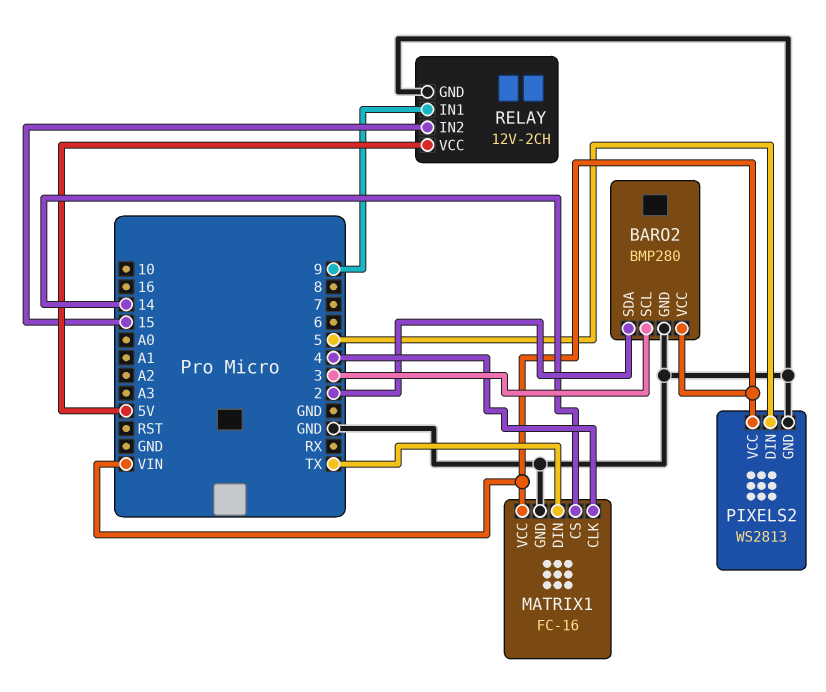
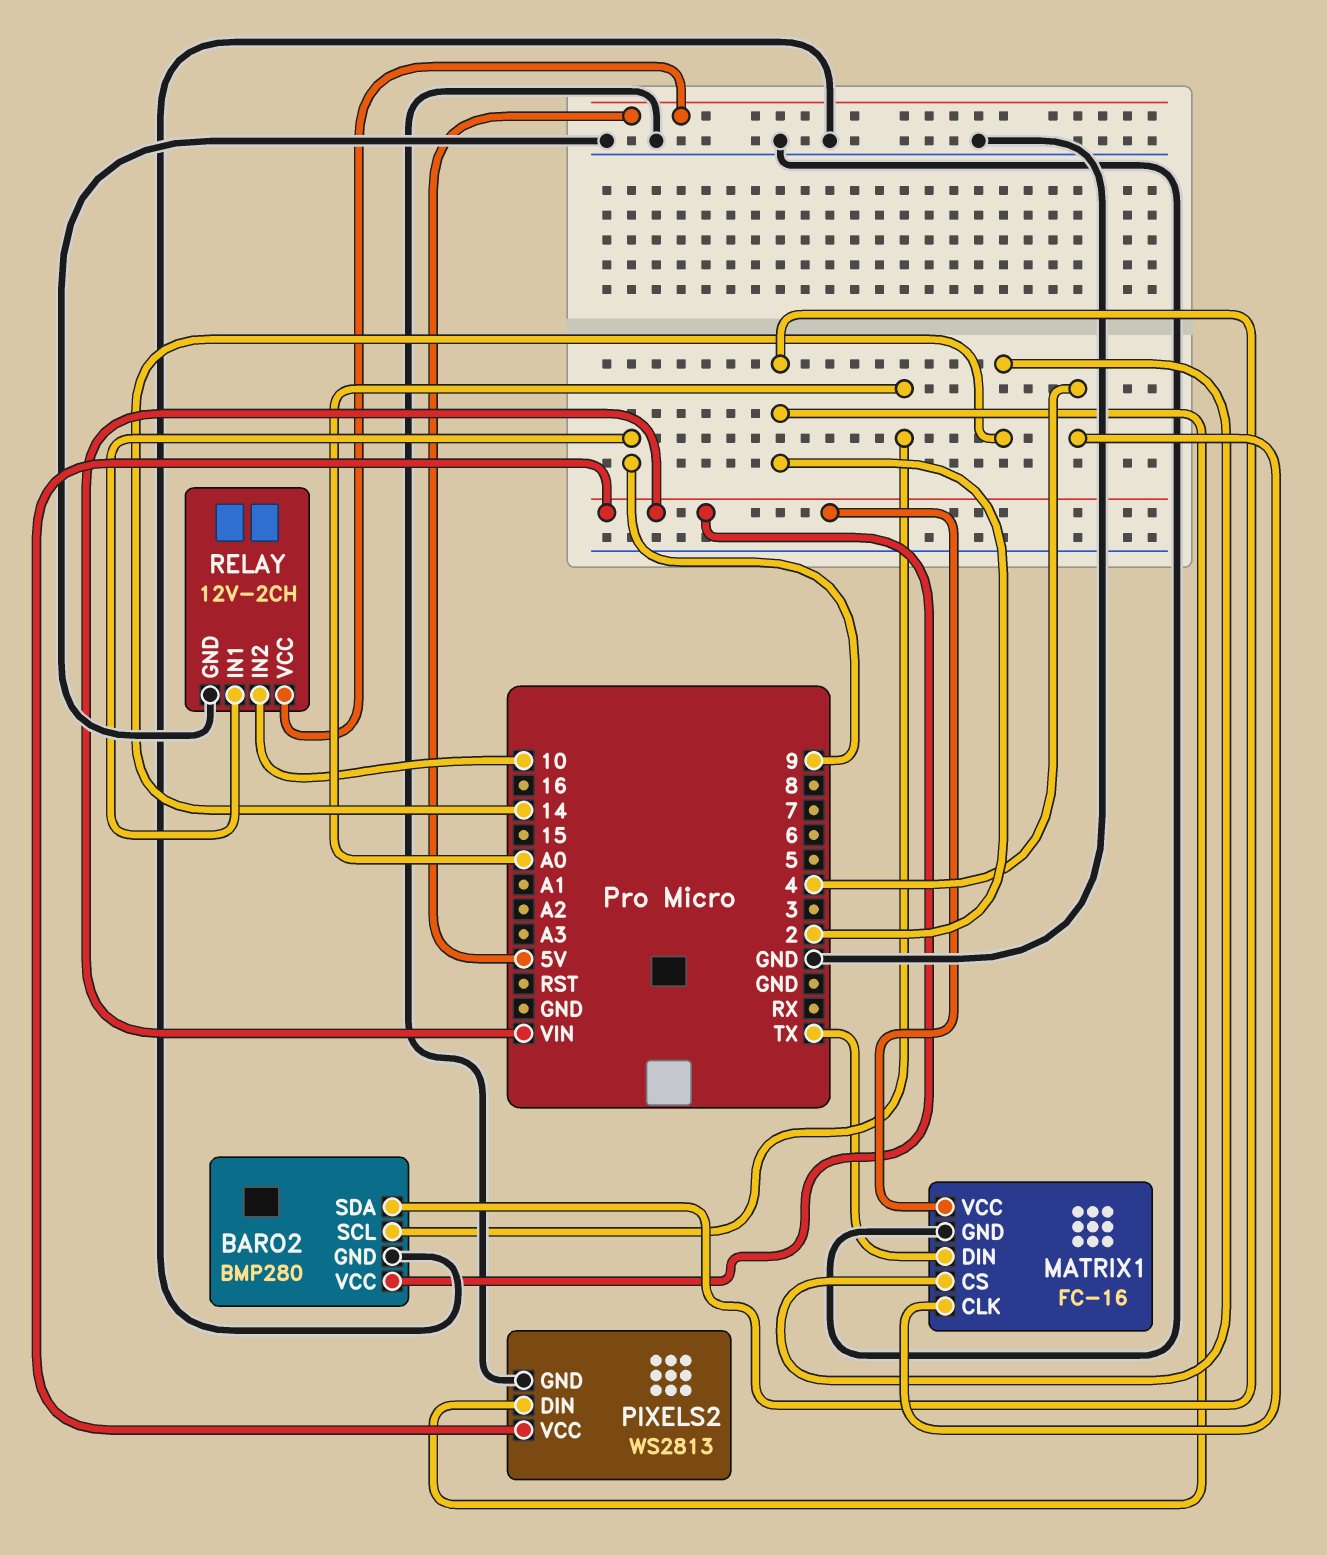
BARO2 pin SCL: 3 -> A0
PIXELS2 pin DIN: 5 -> 2
RELAY pin IN2: 15 -> 10

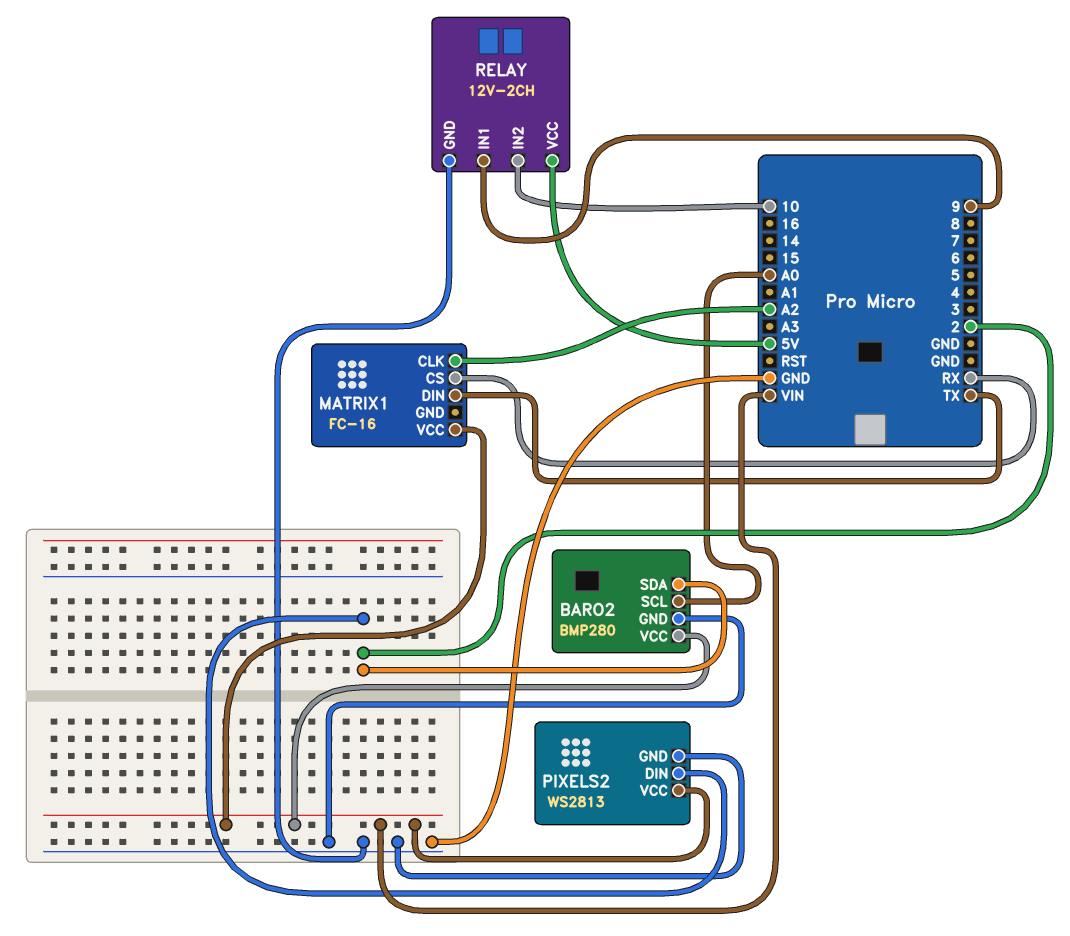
MATRIX1 pin CLK: 4 -> A2
MATRIX1 pin CS: 14 -> RX
MATRIX1 pin GND: GND -> none

